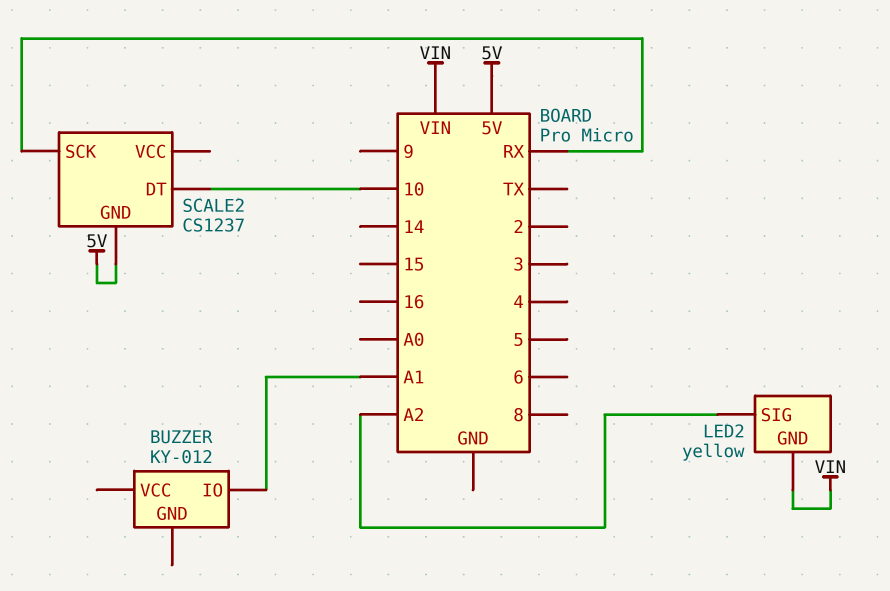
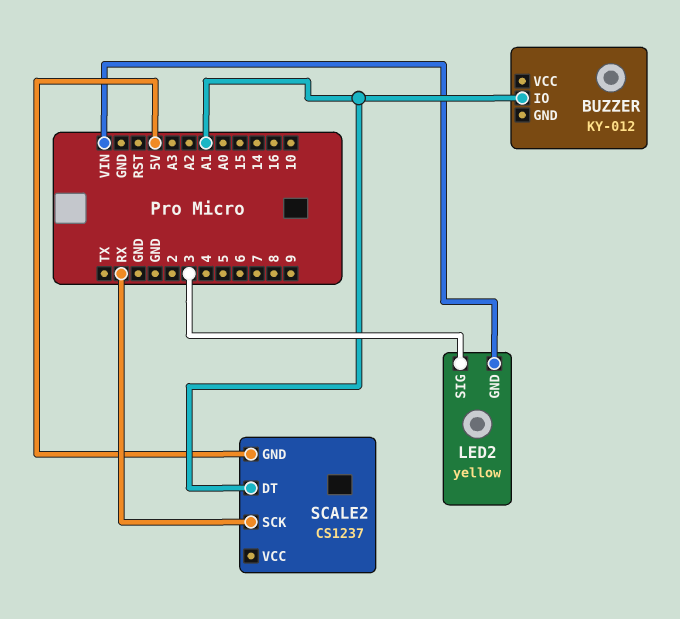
LED2 pin SIG: A2 -> 3
SCALE2 pin DT: 10 -> A1

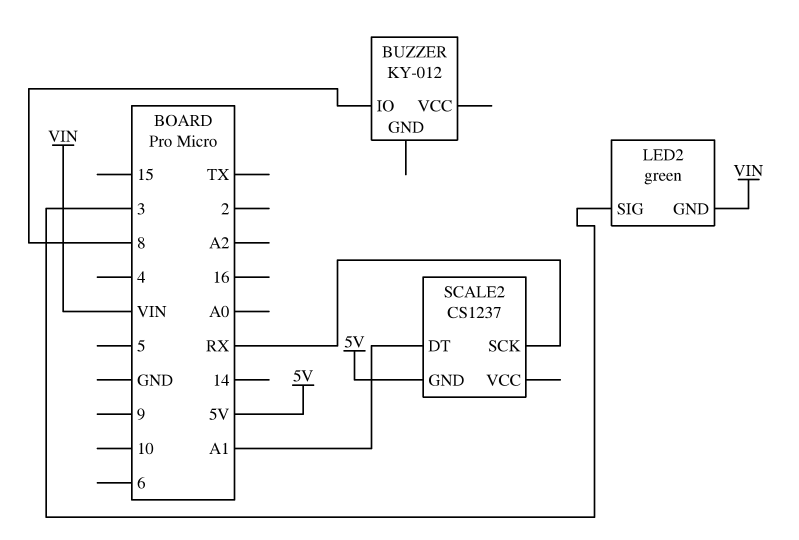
BUZZER pin IO: A1 -> 8
LED2: yellow -> green

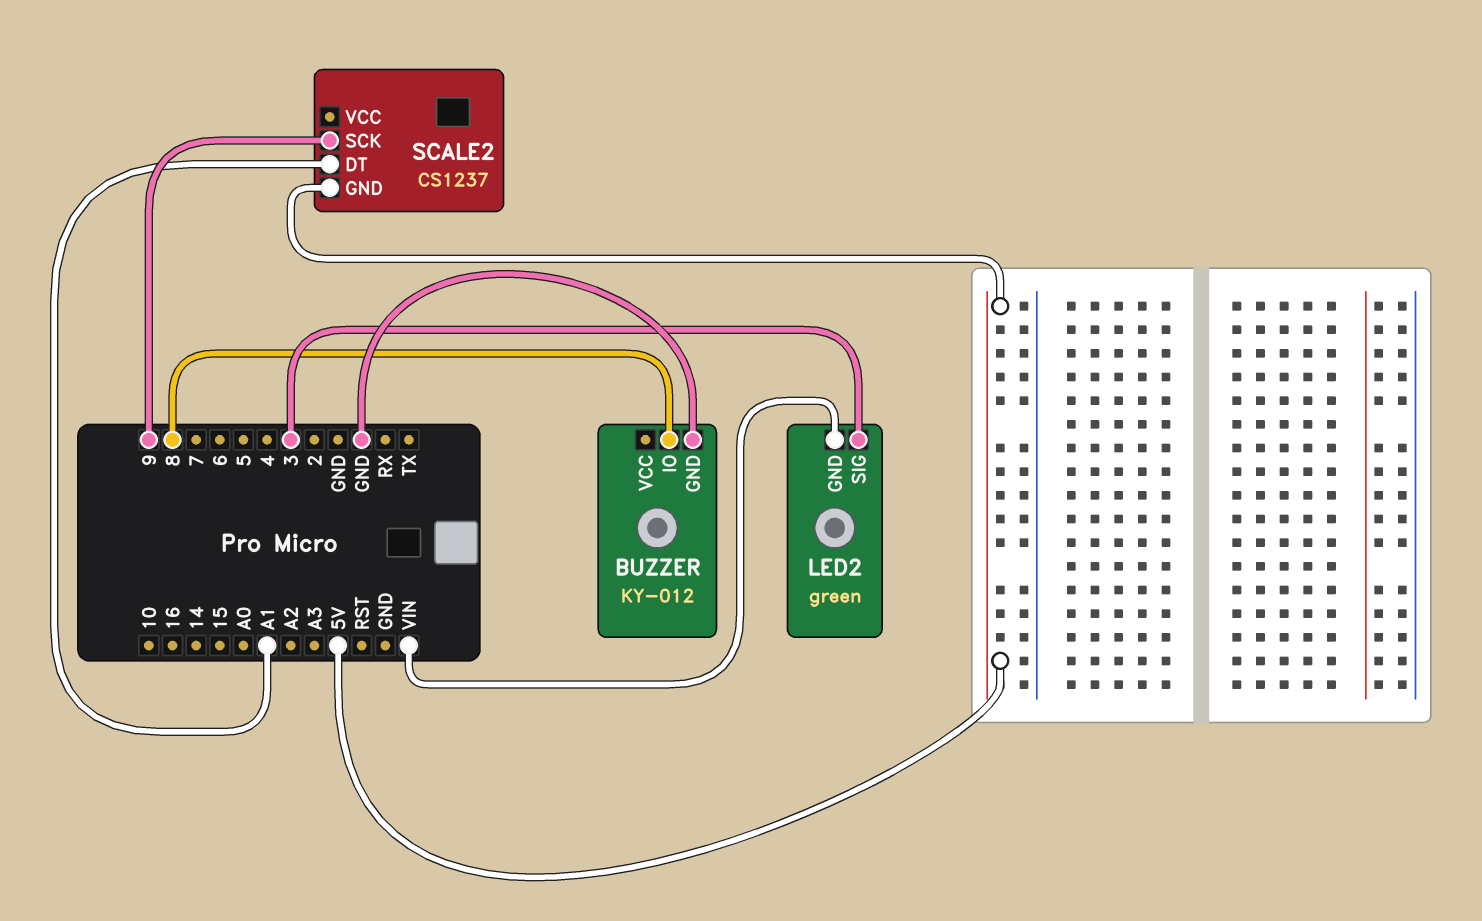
BUZZER pin GND: none -> GND
SCALE2 pin SCK: RX -> 9

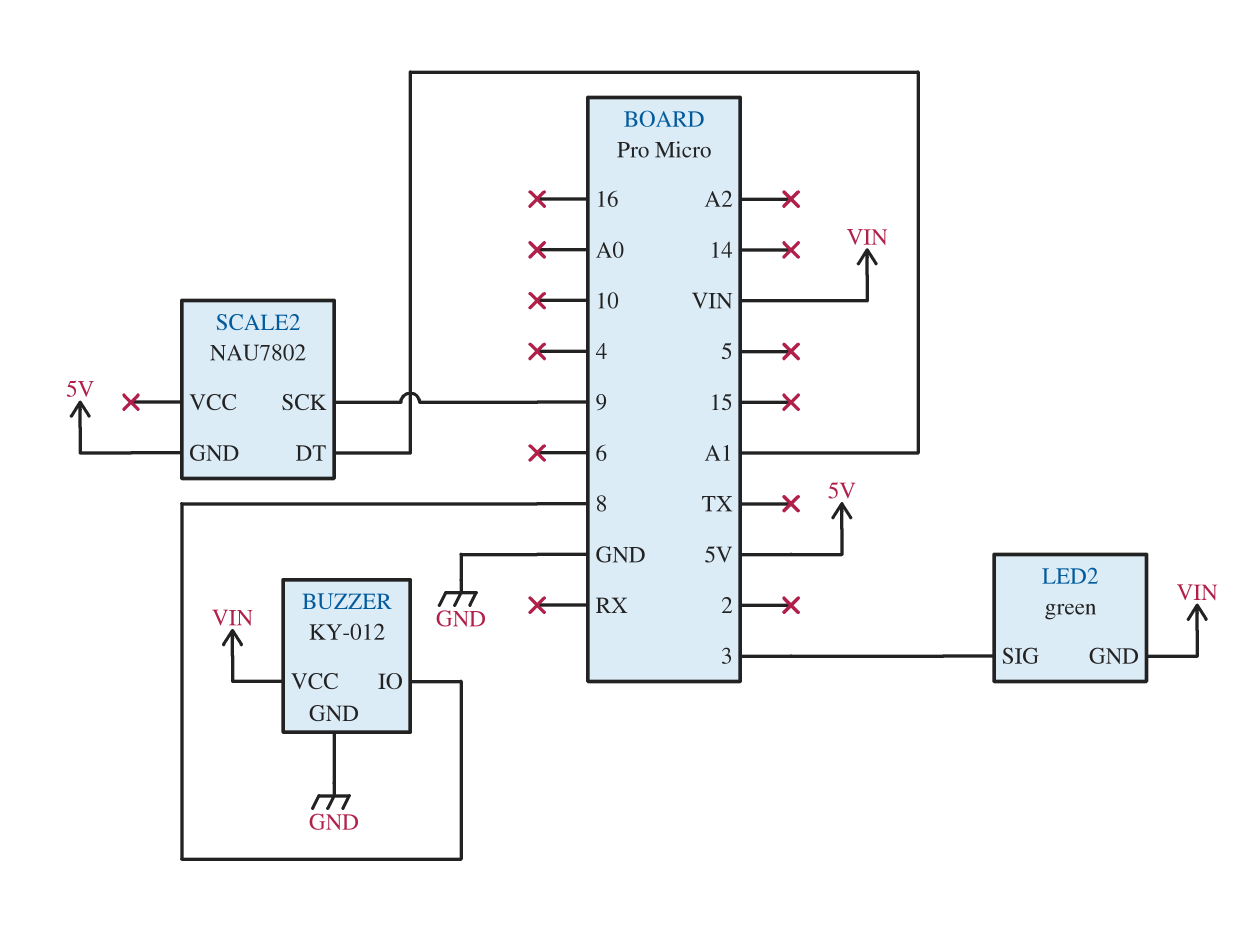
BUZZER pin VCC: none -> VIN
SCALE2: CS1237 -> NAU7802

